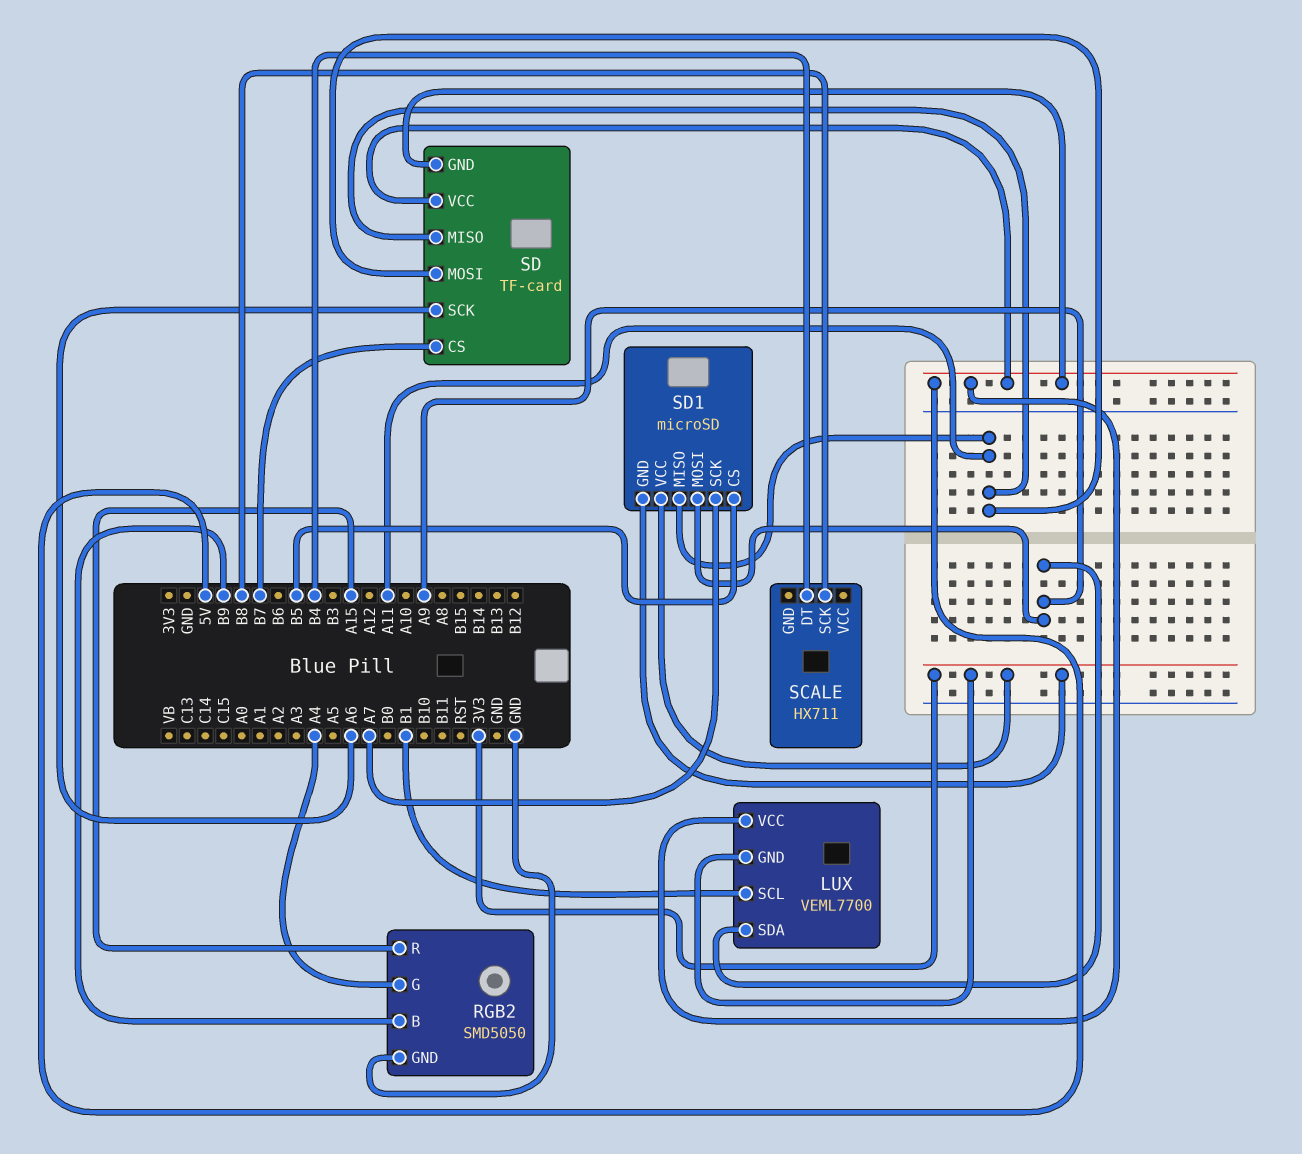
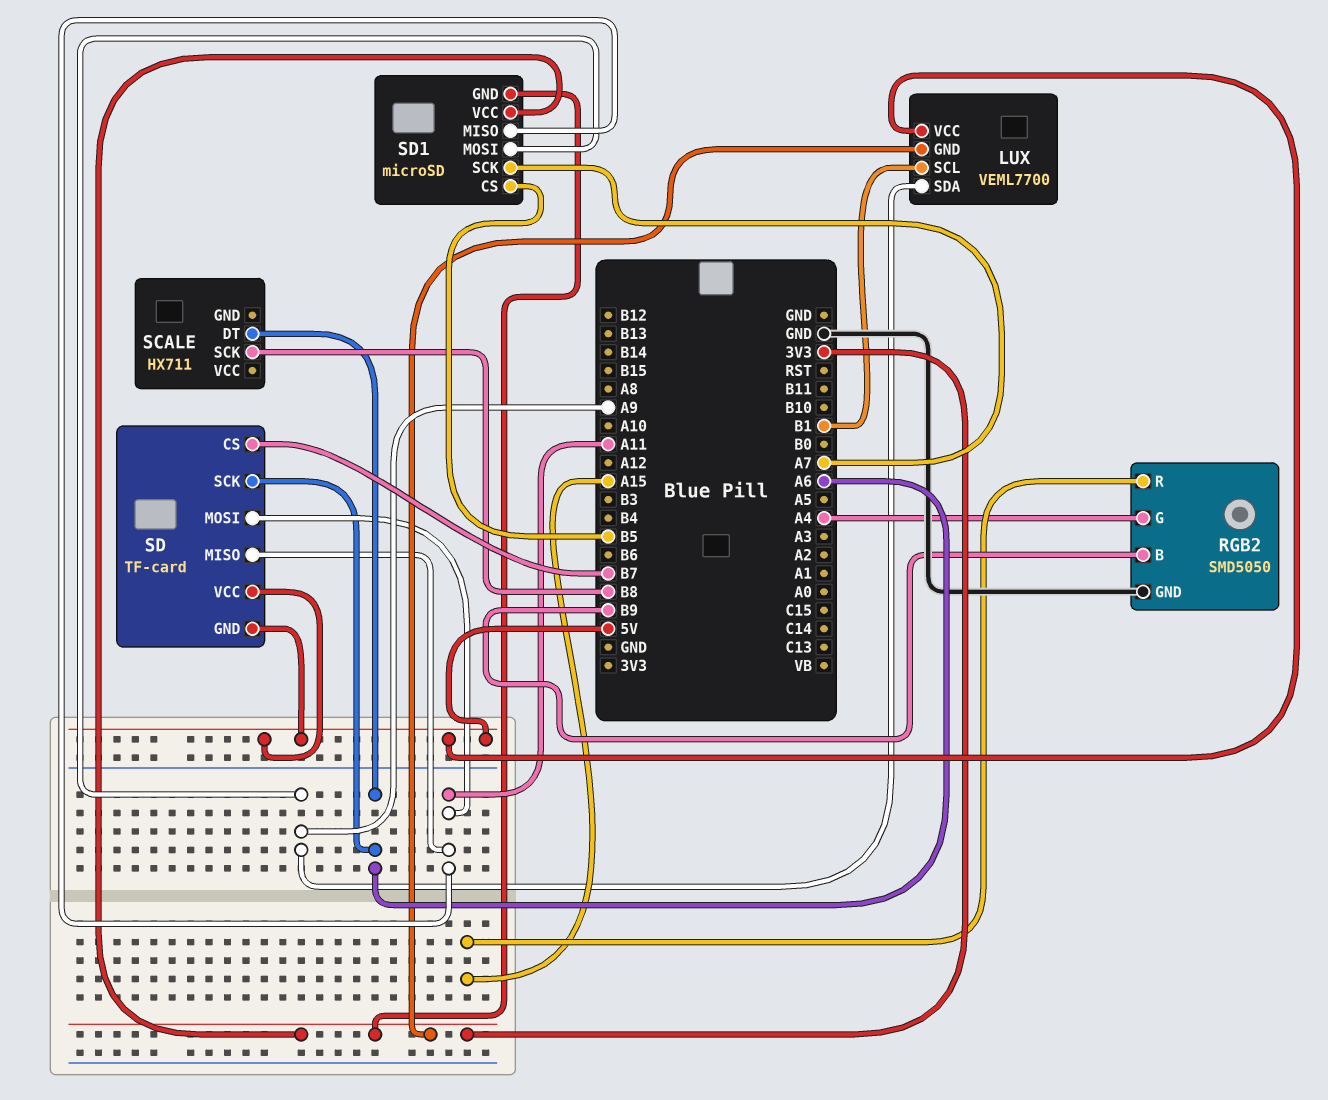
SCALE pin DT: B4 -> A6

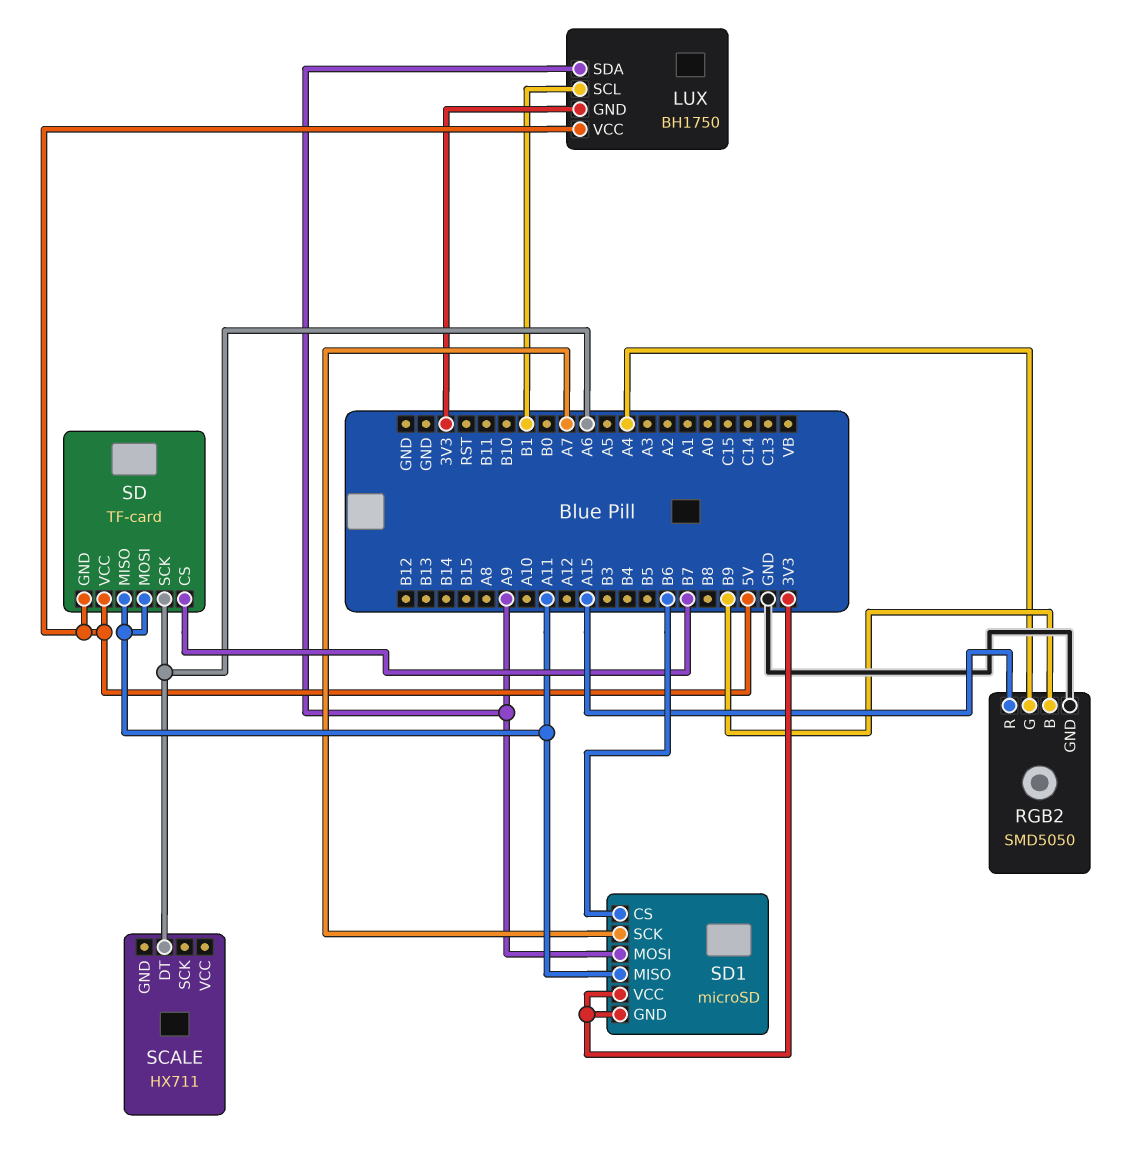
LUX: VEML7700 -> BH1750
SCALE pin SCK: B8 -> none
SD1 pin CS: B5 -> B6

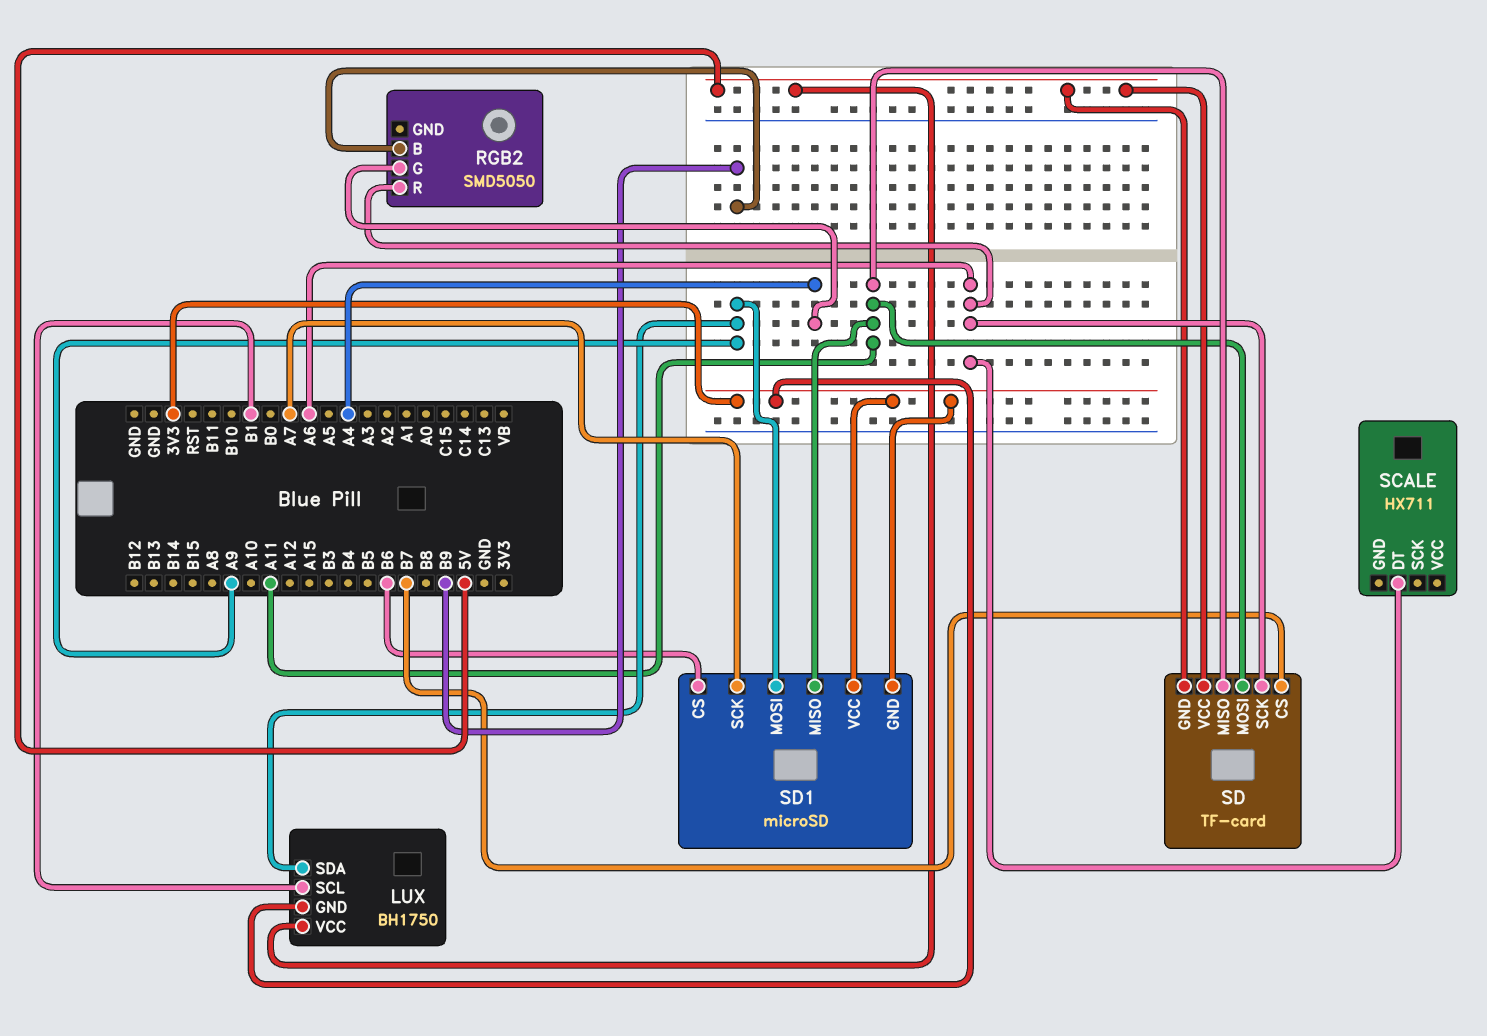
RGB2 pin GND: GND -> none
RGB2 pin R: A15 -> A6

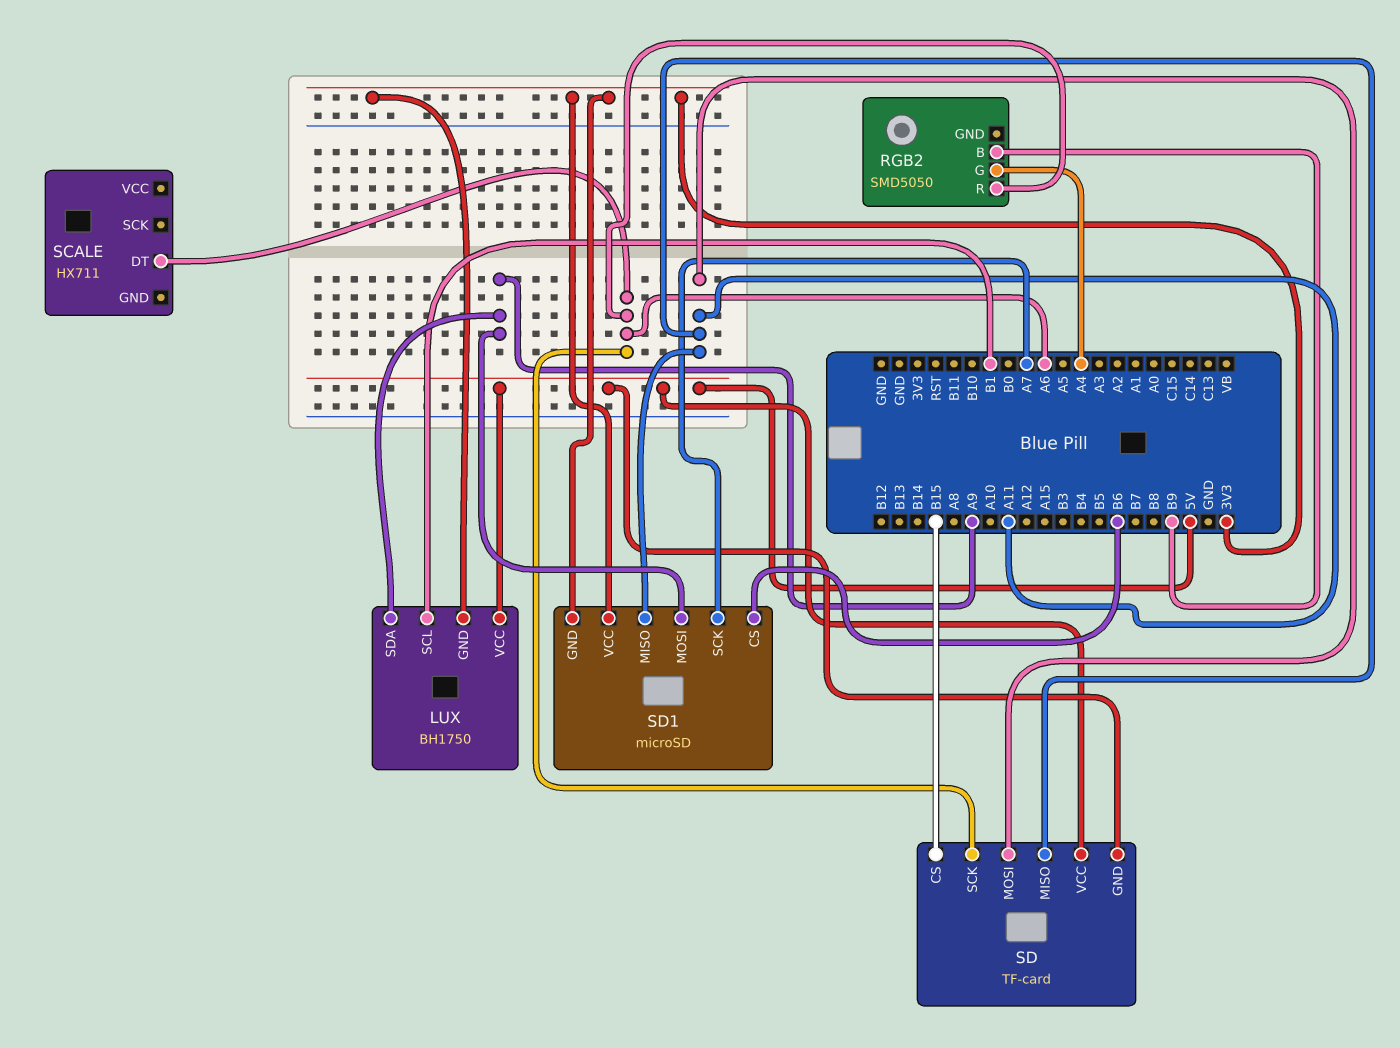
SD pin CS: B7 -> B15

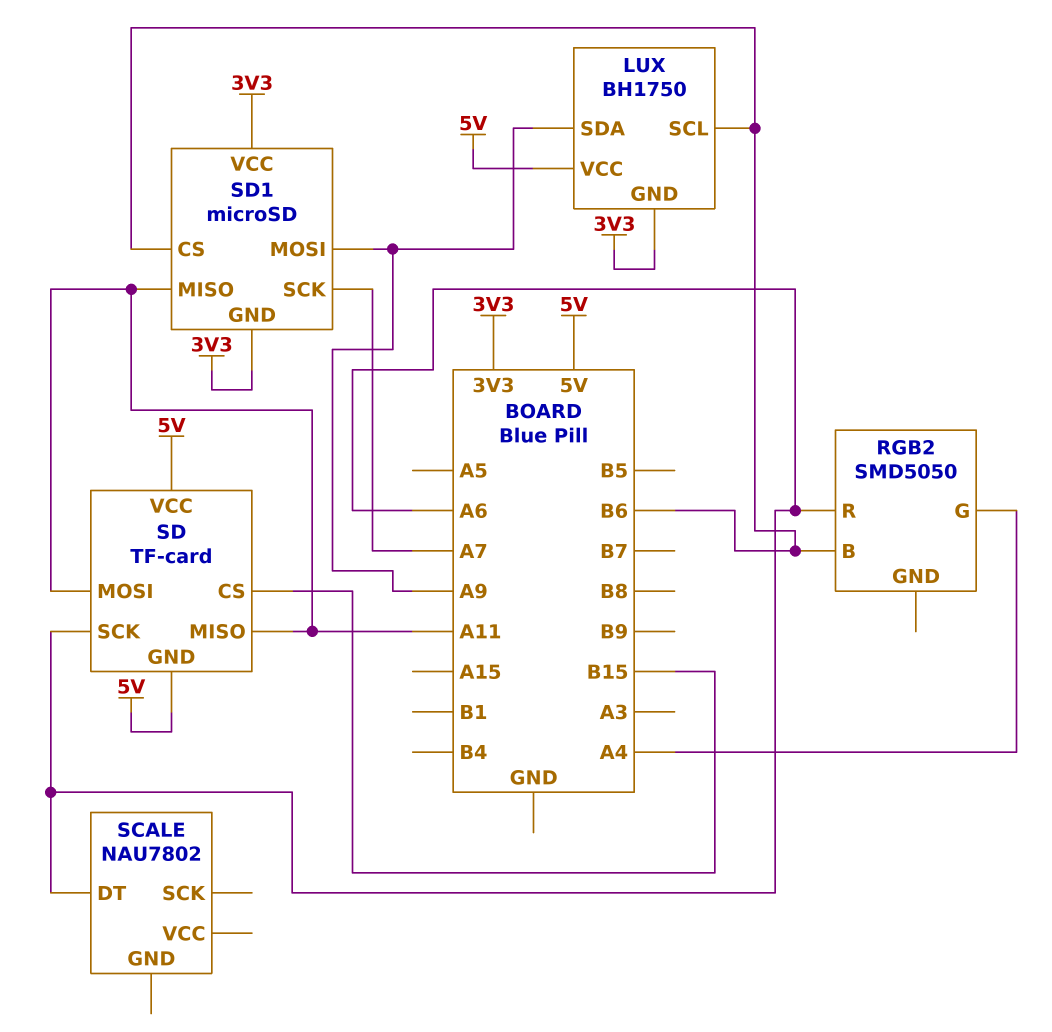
LUX pin SCL: B1 -> B6
RGB2 pin B: B9 -> B6
SCALE: HX711 -> NAU7802

